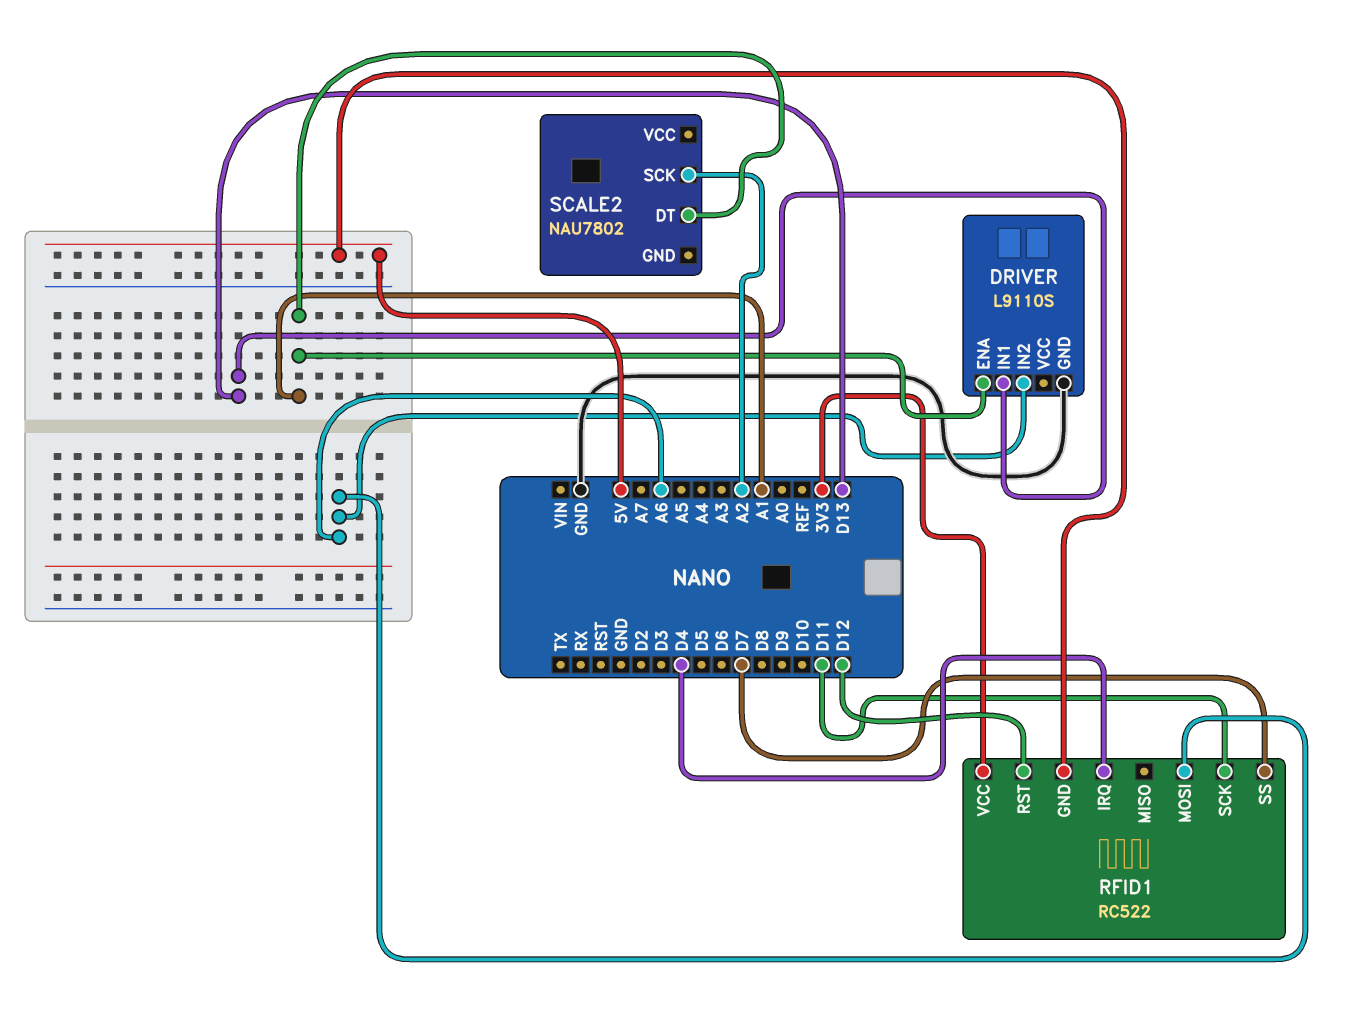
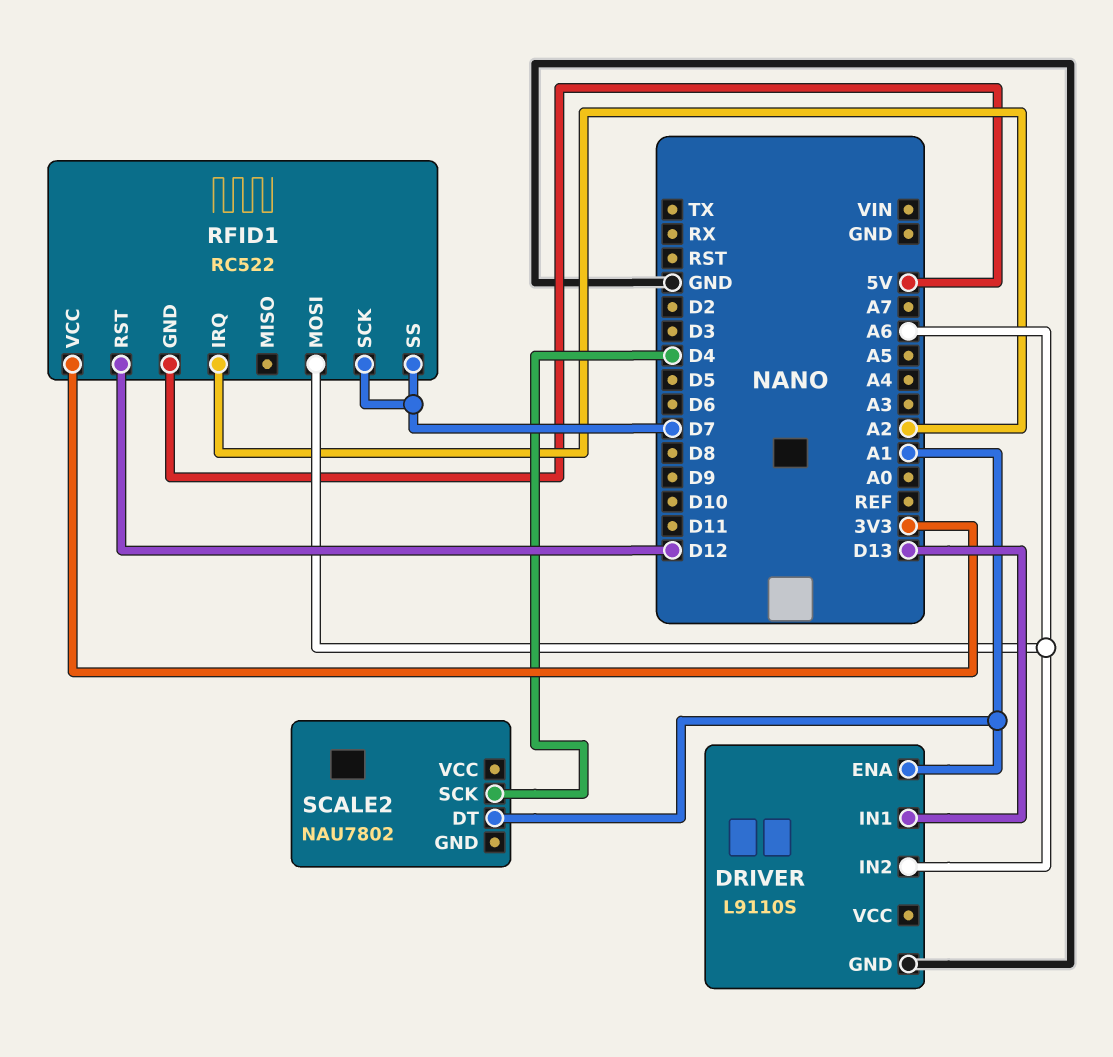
RFID1 pin IRQ: D4 -> A2
RFID1 pin SCK: D11 -> D7
SCALE2 pin SCK: A2 -> D4

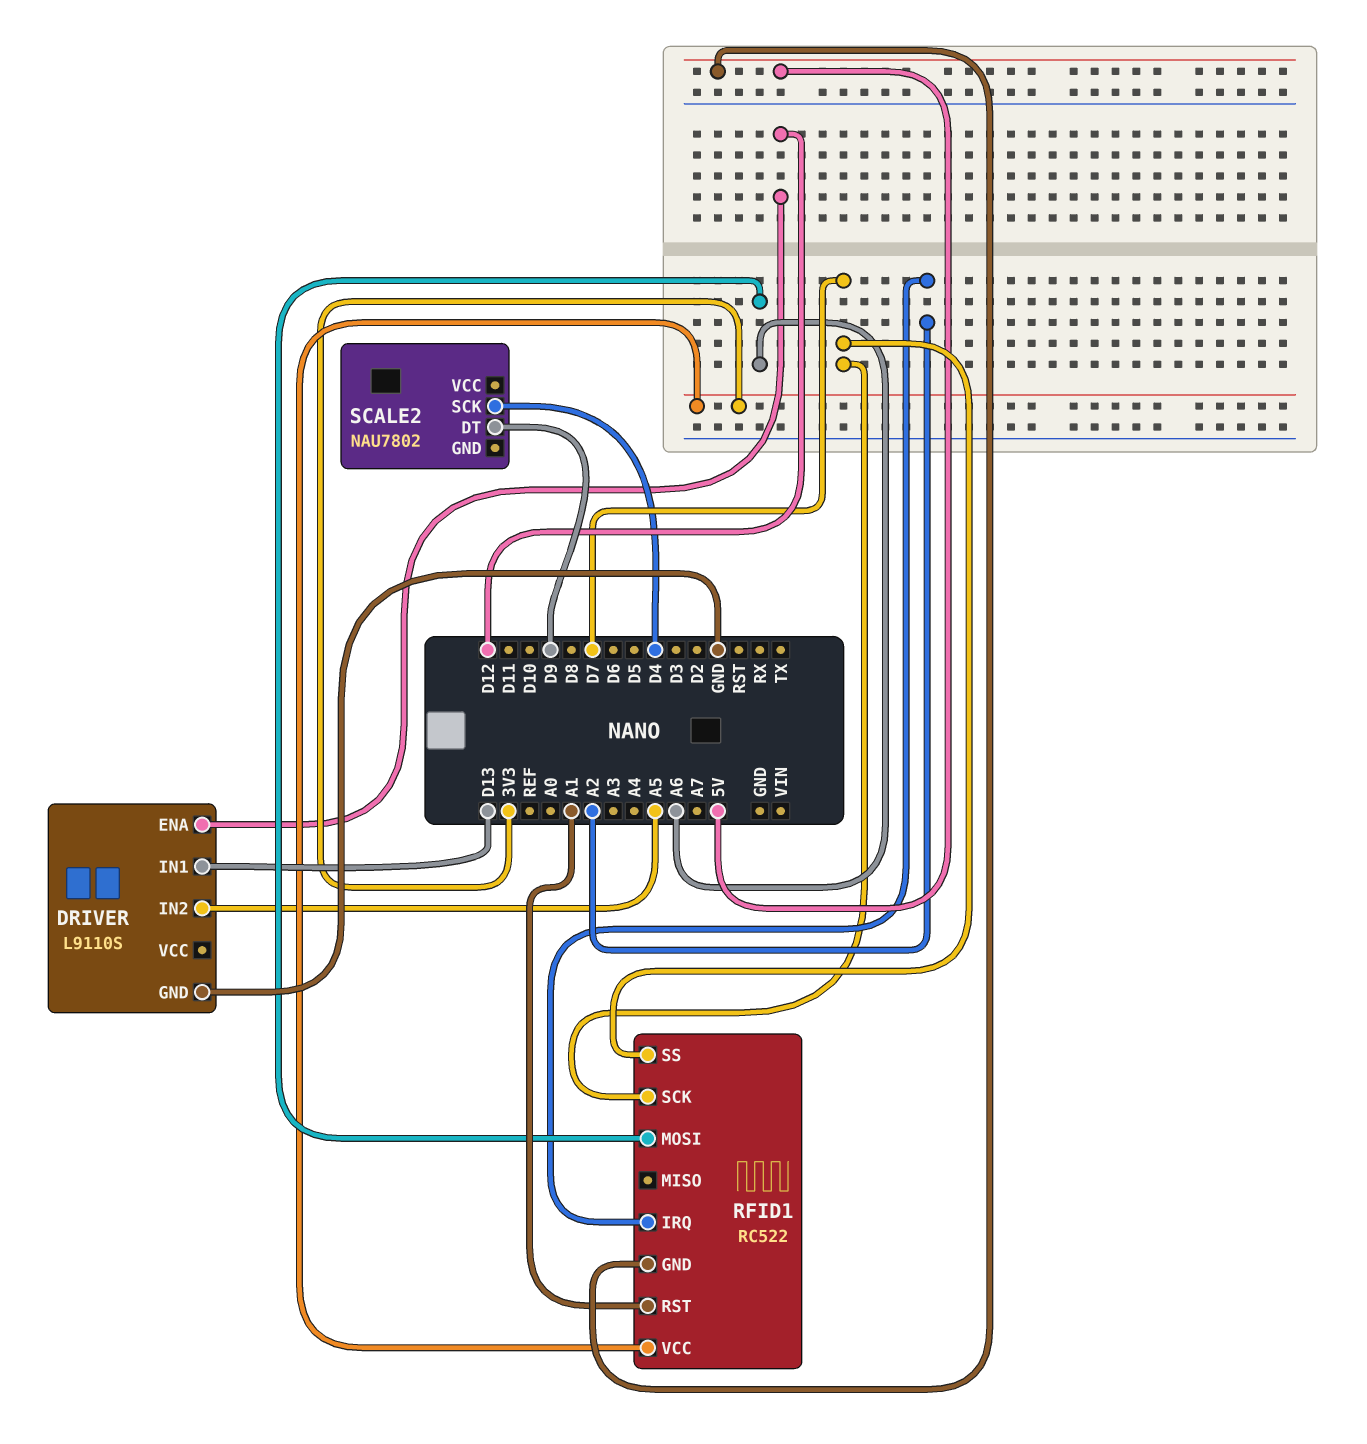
DRIVER pin ENA: A1 -> D12
DRIVER pin IN2: A6 -> A5
RFID1 pin RST: D12 -> A1
SCALE2 pin DT: A1 -> D9

